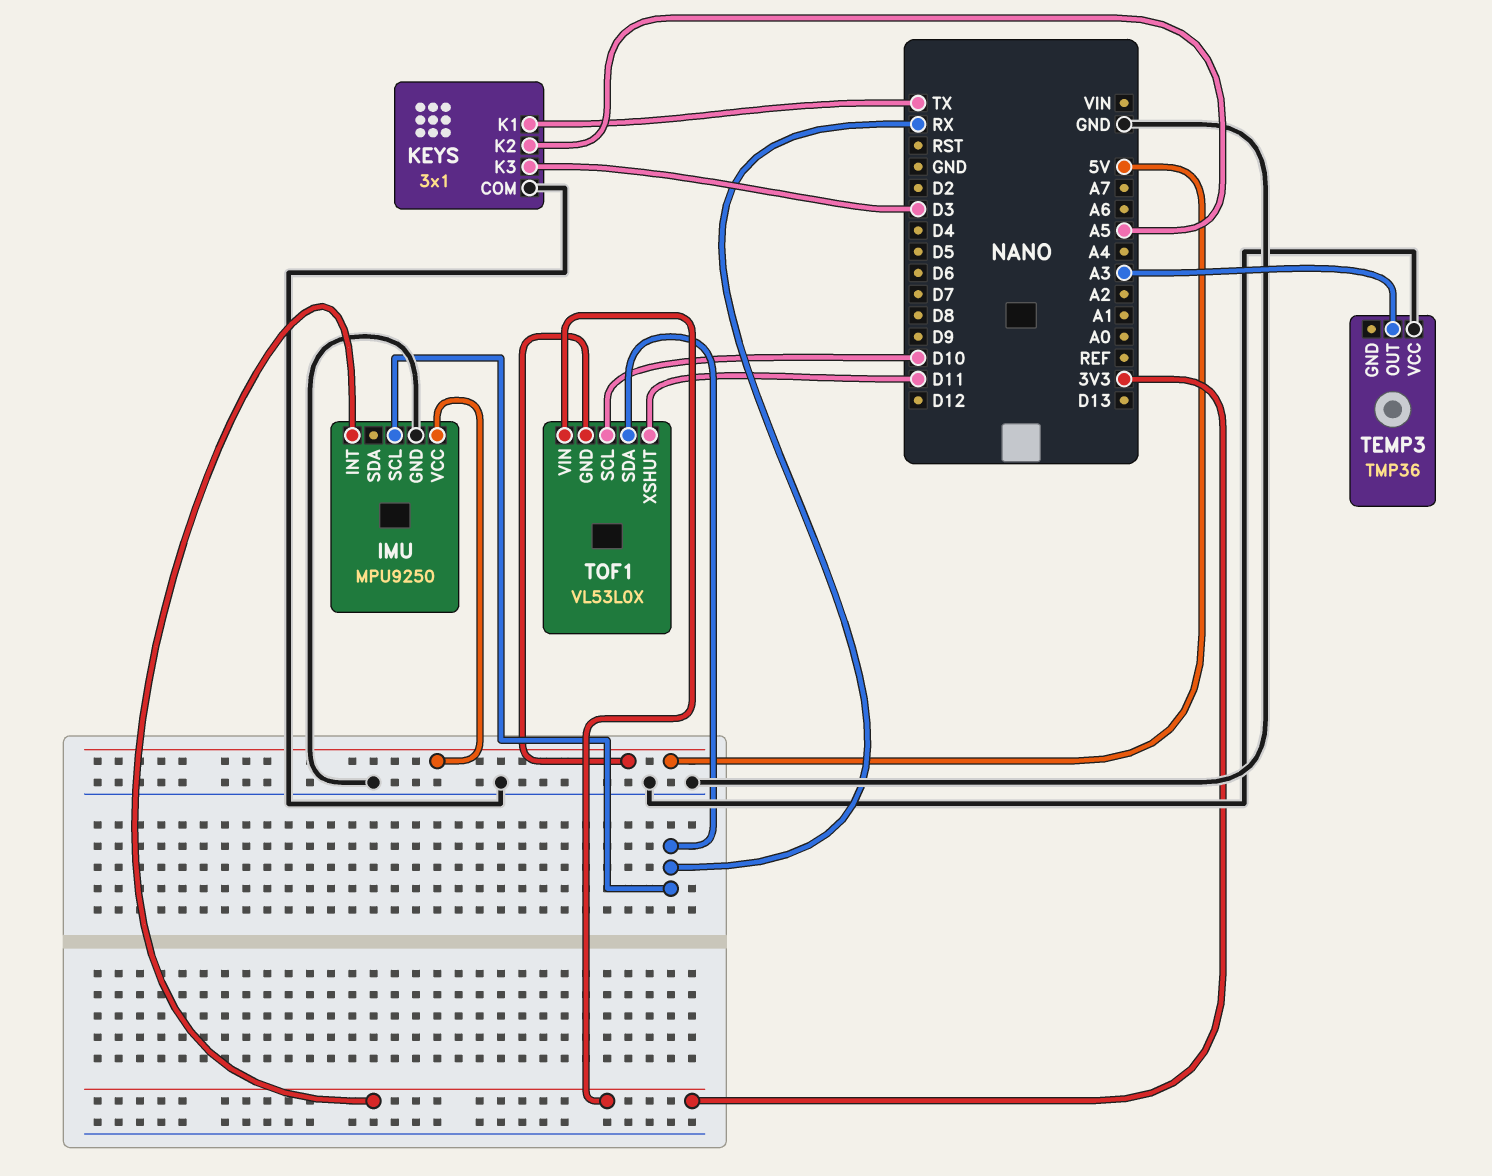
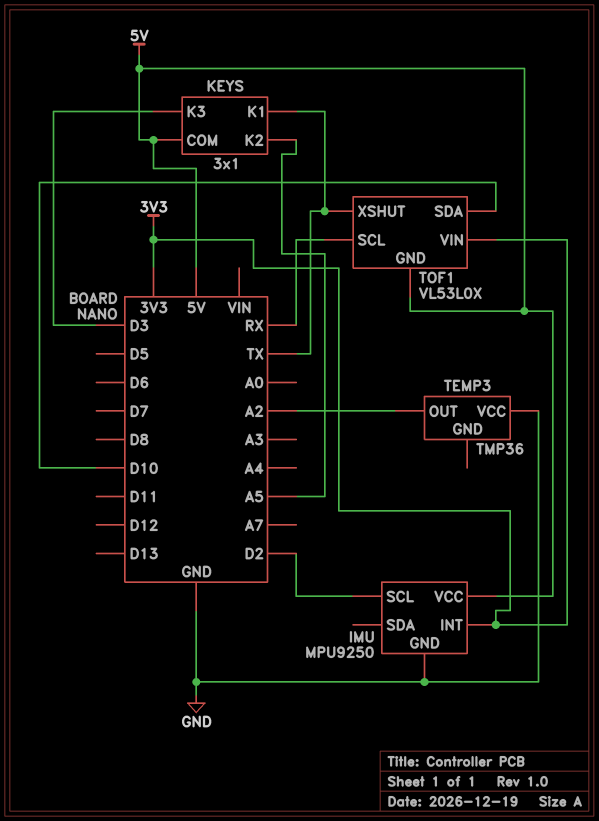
IMU pin SCL: RX -> D2
KEYS pin COM: GND -> 5V
TEMP3 pin OUT: A3 -> A2
TOF1 pin SCL: D10 -> RX
TOF1 pin SDA: RX -> D10
TOF1 pin XSHUT: D11 -> TX

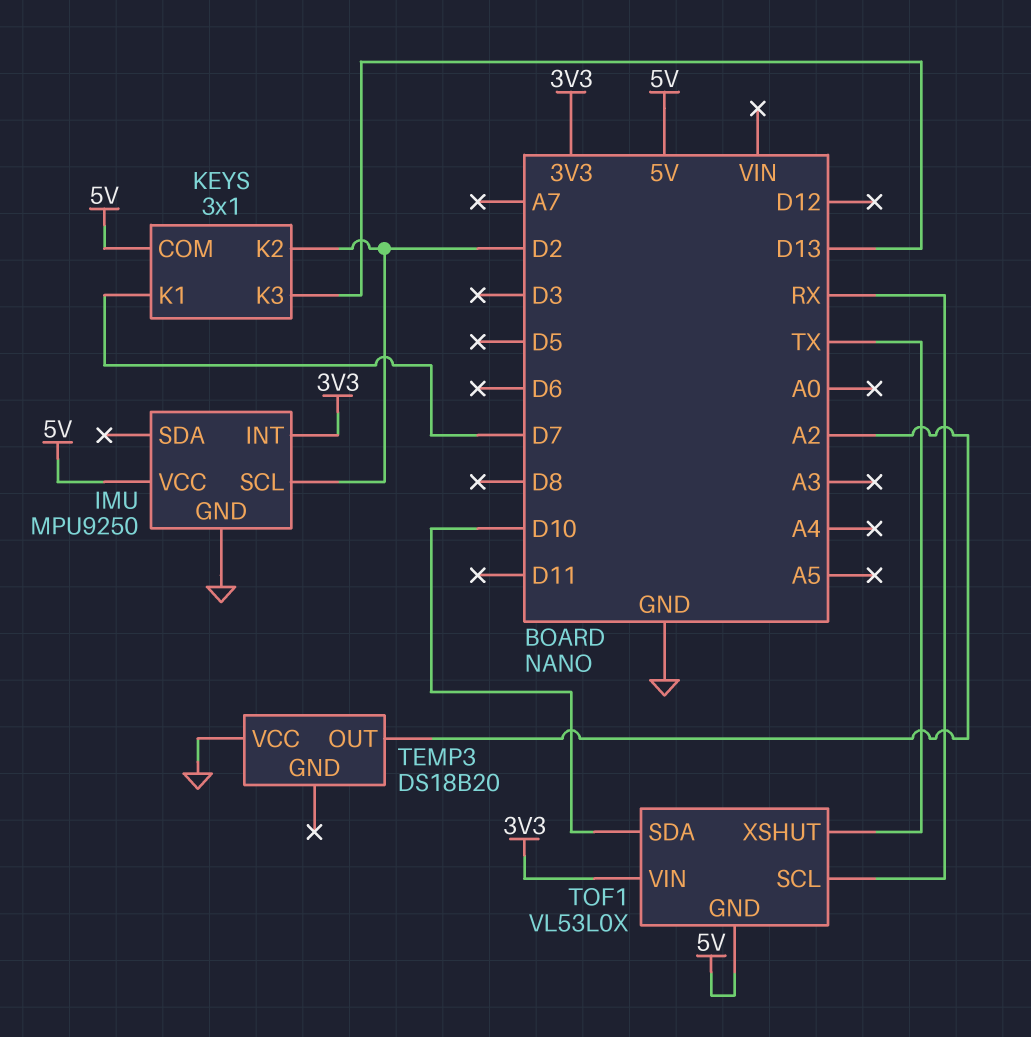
KEYS pin K1: TX -> D7
KEYS pin K2: A5 -> D2
KEYS pin K3: D3 -> D13
TEMP3: TMP36 -> DS18B20

